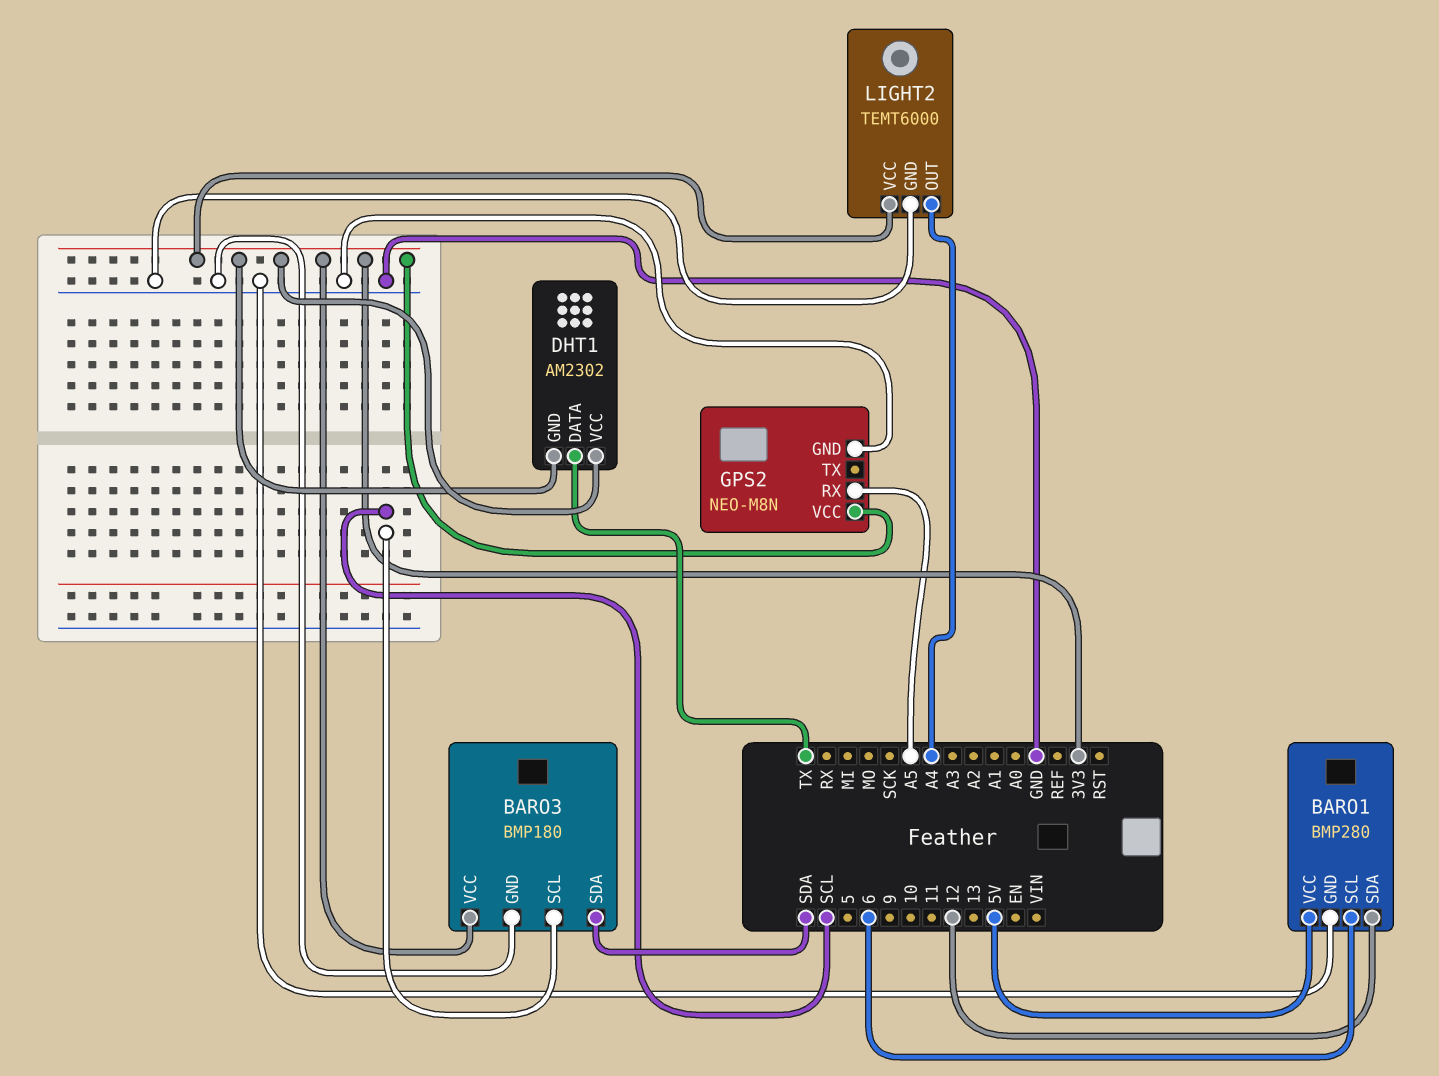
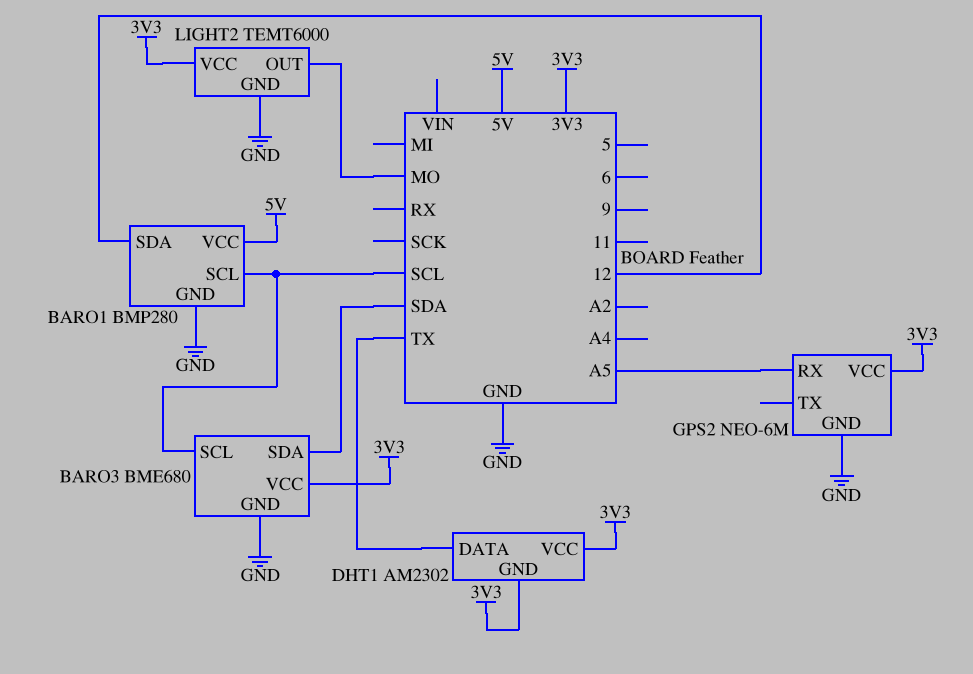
BARO1 pin SCL: 6 -> SCL
BARO3: BMP180 -> BME680
GPS2: NEO-M8N -> NEO-6M
LIGHT2 pin OUT: A4 -> MO

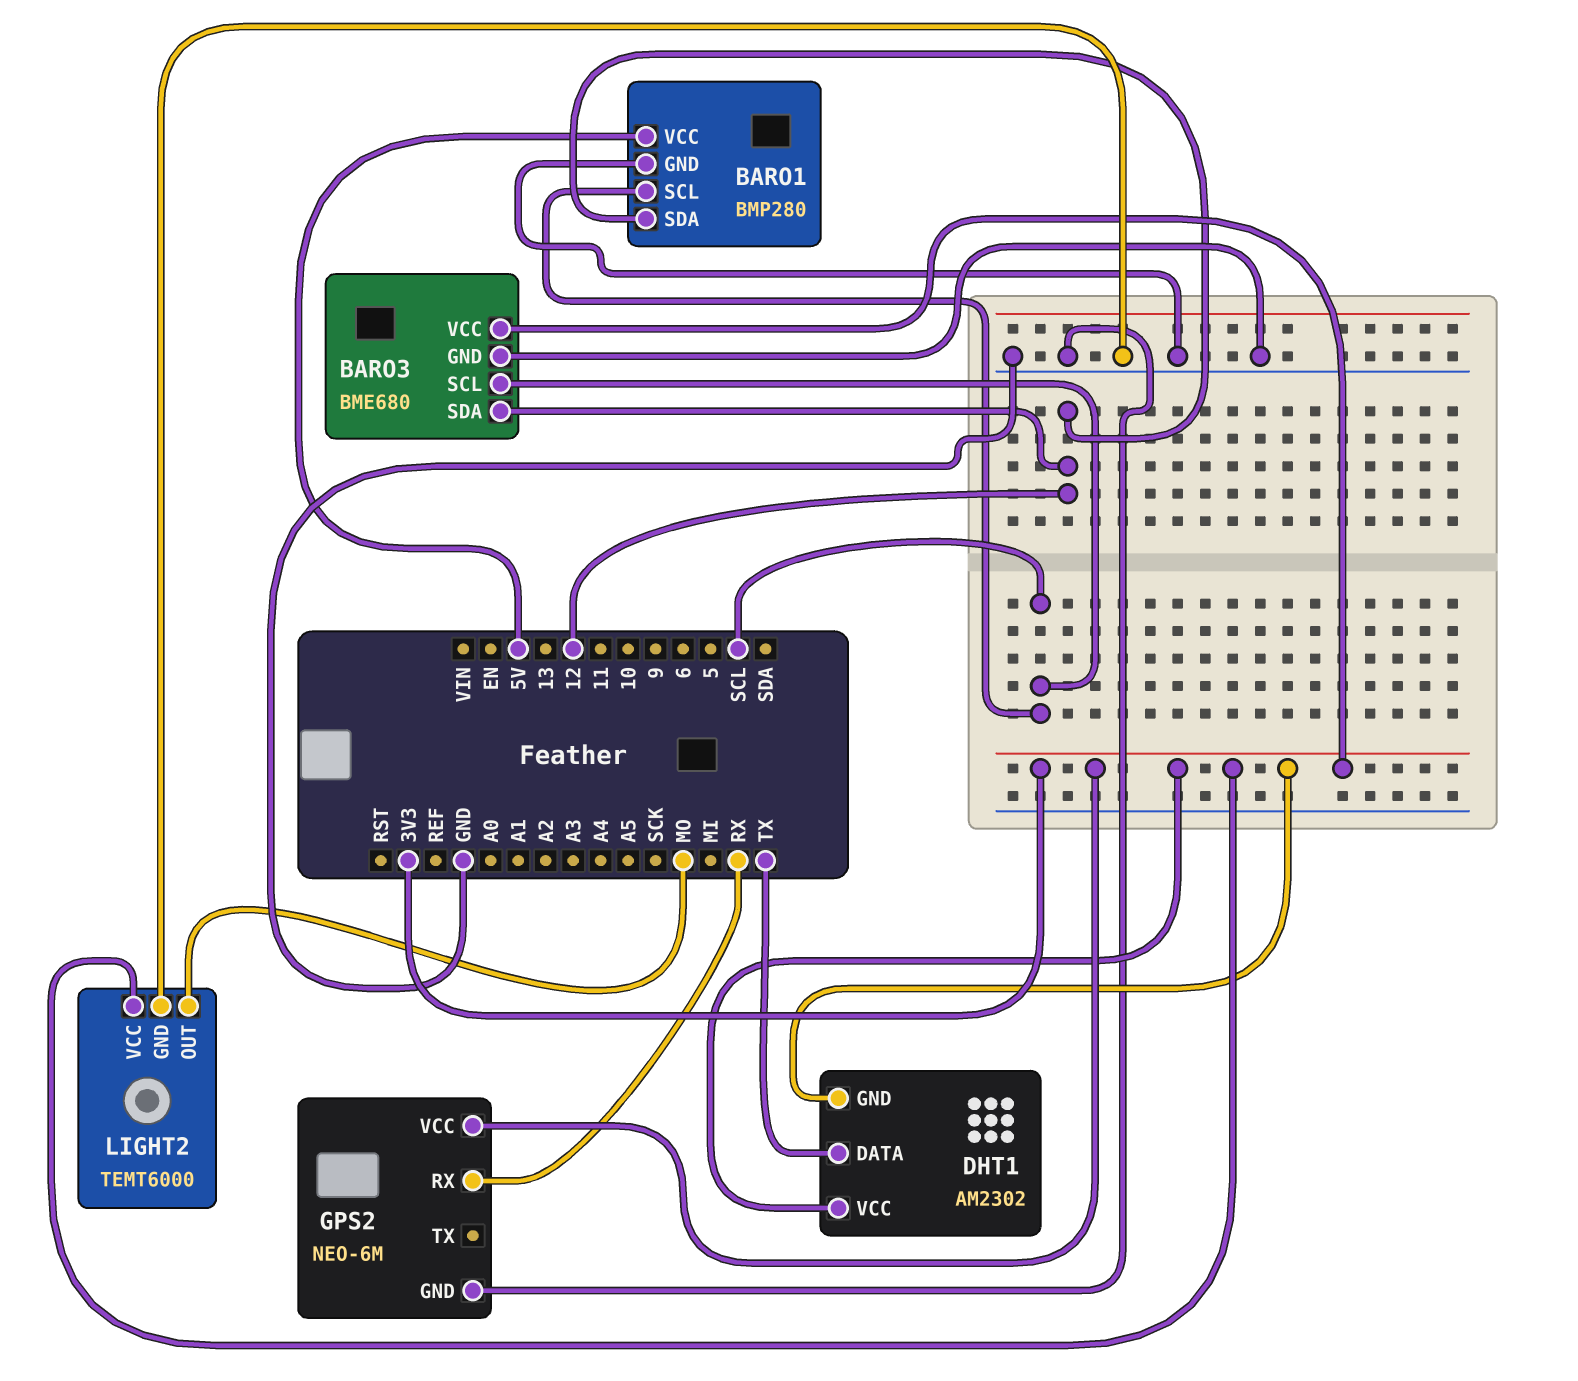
BARO3 pin SDA: SDA -> 12
GPS2 pin RX: A5 -> RX

